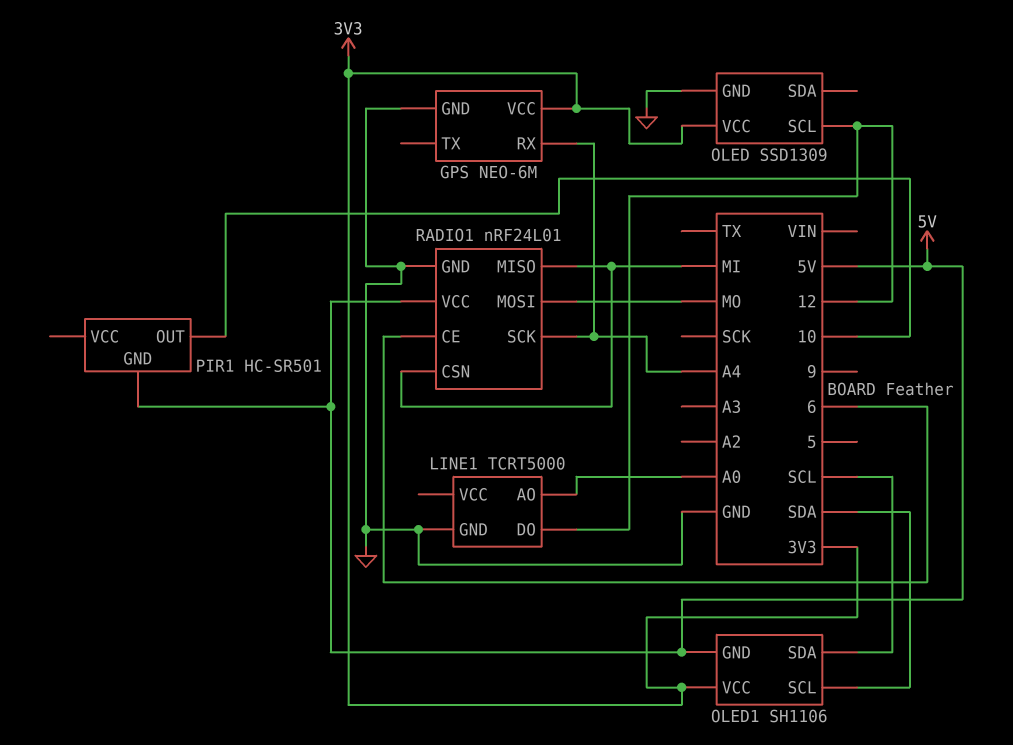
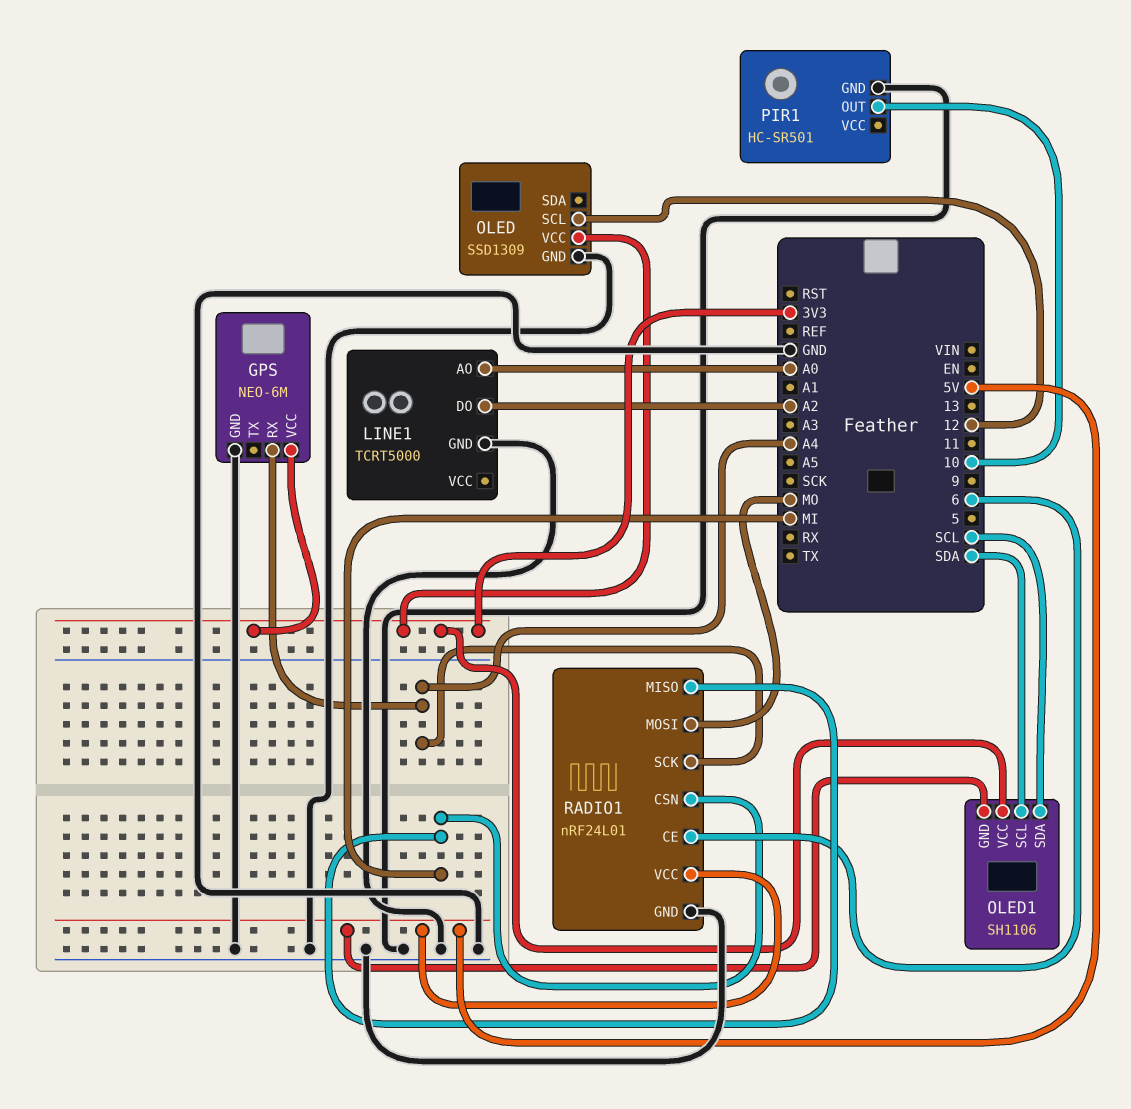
LINE1 pin DO: 12 -> A2
PIR1 pin GND: 5V -> GND

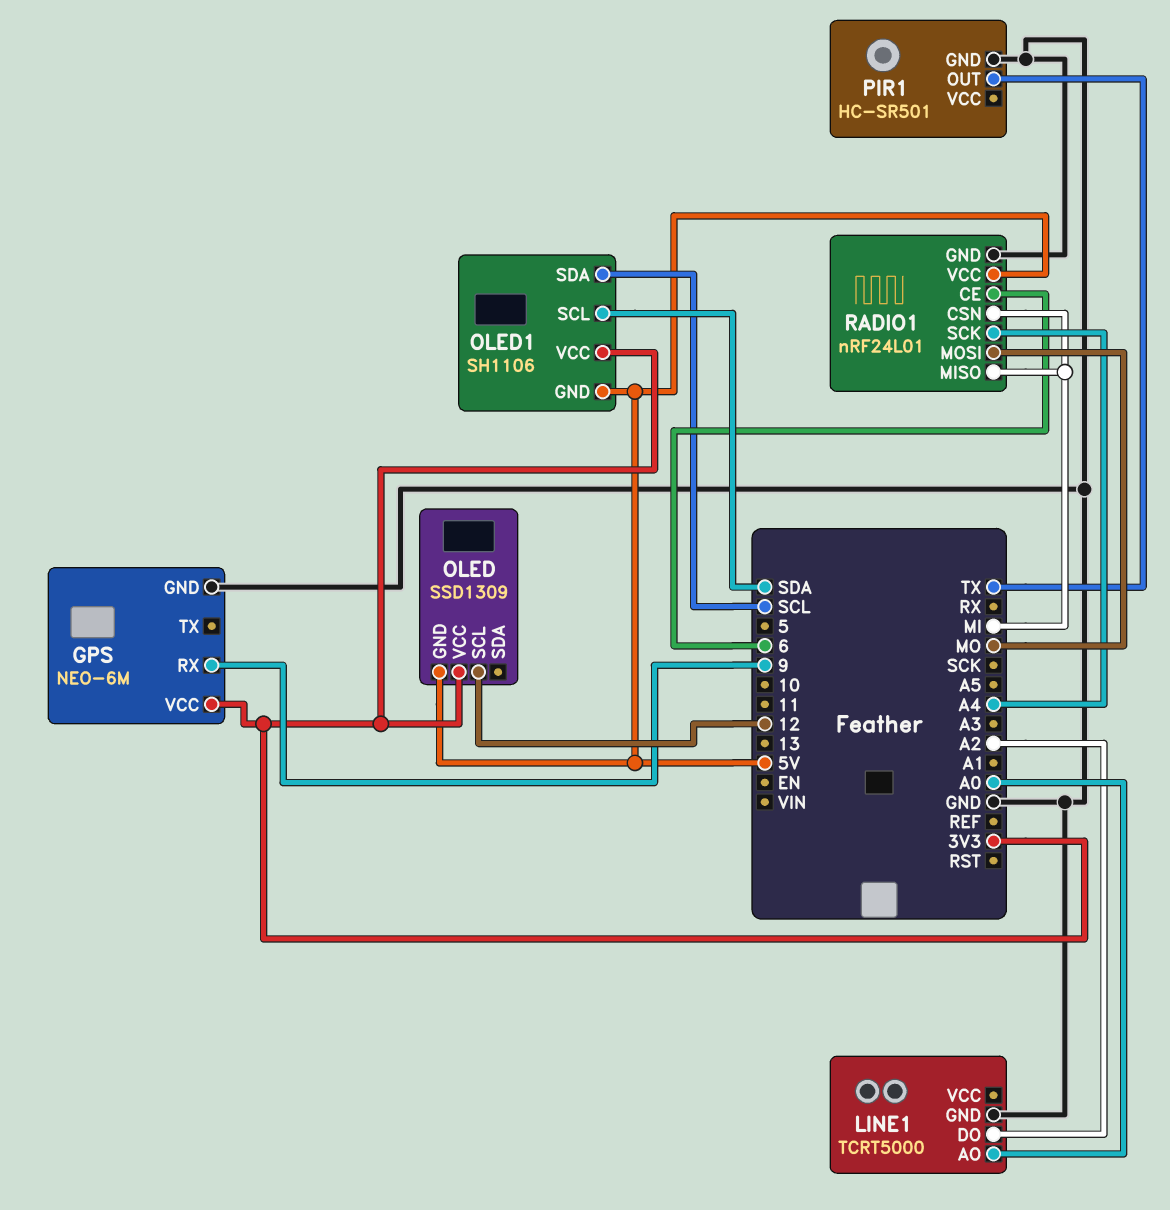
GPS pin RX: A4 -> 9
OLED pin GND: GND -> 5V
PIR1 pin OUT: 10 -> TX

